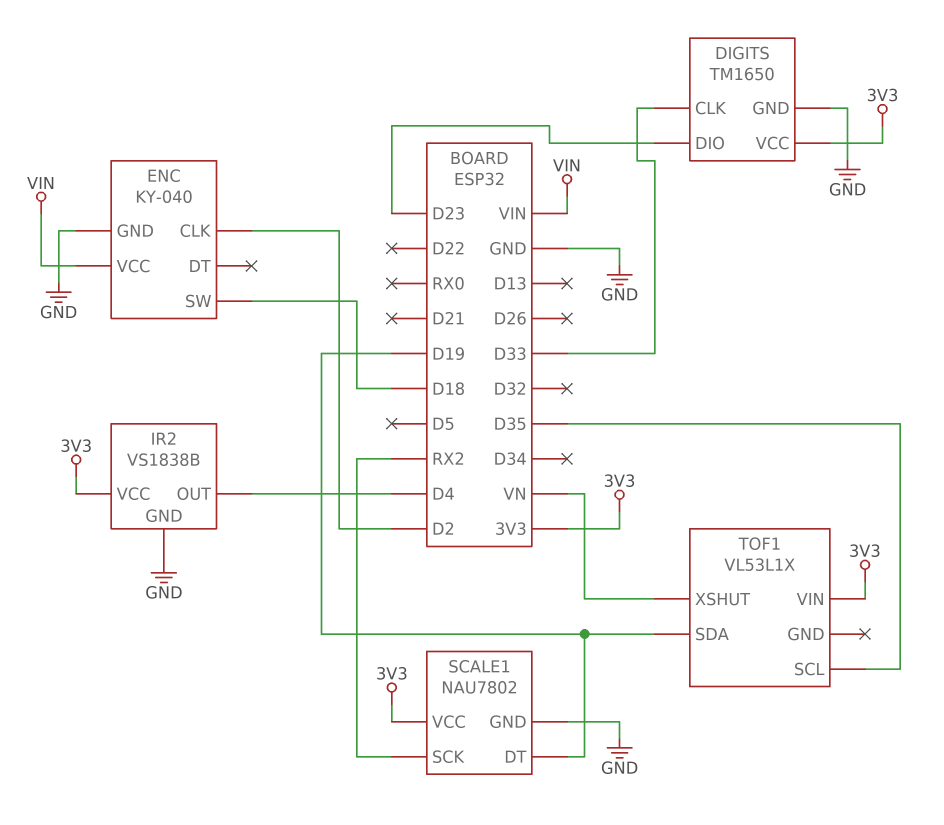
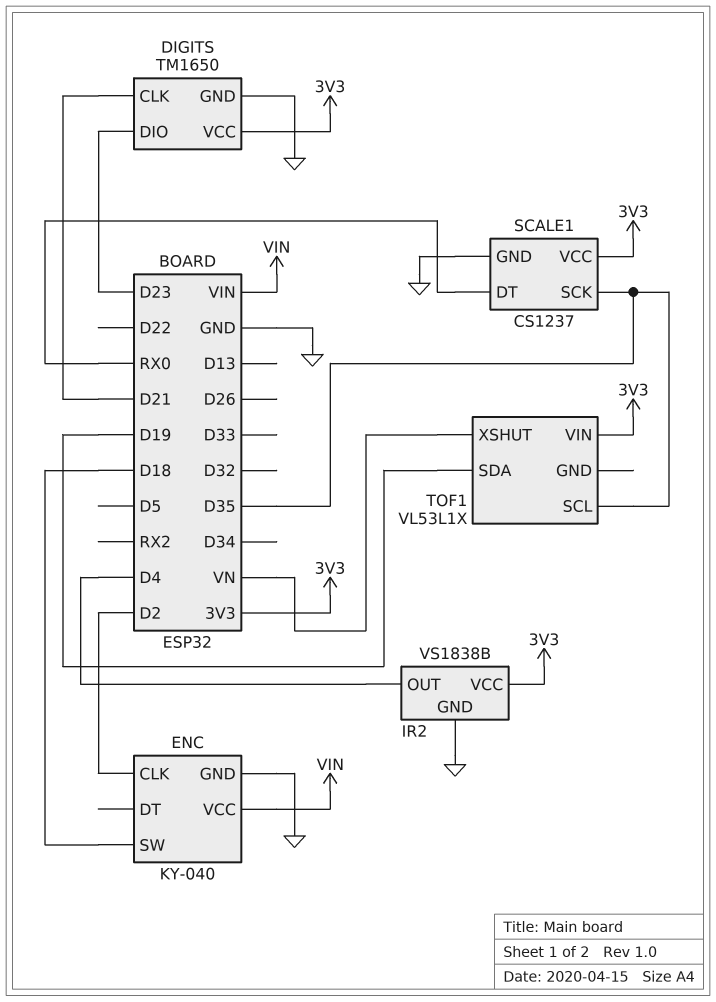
DIGITS pin CLK: D33 -> D21
SCALE1: NAU7802 -> CS1237
SCALE1 pin DT: D19 -> RX0
SCALE1 pin SCK: RX2 -> D35

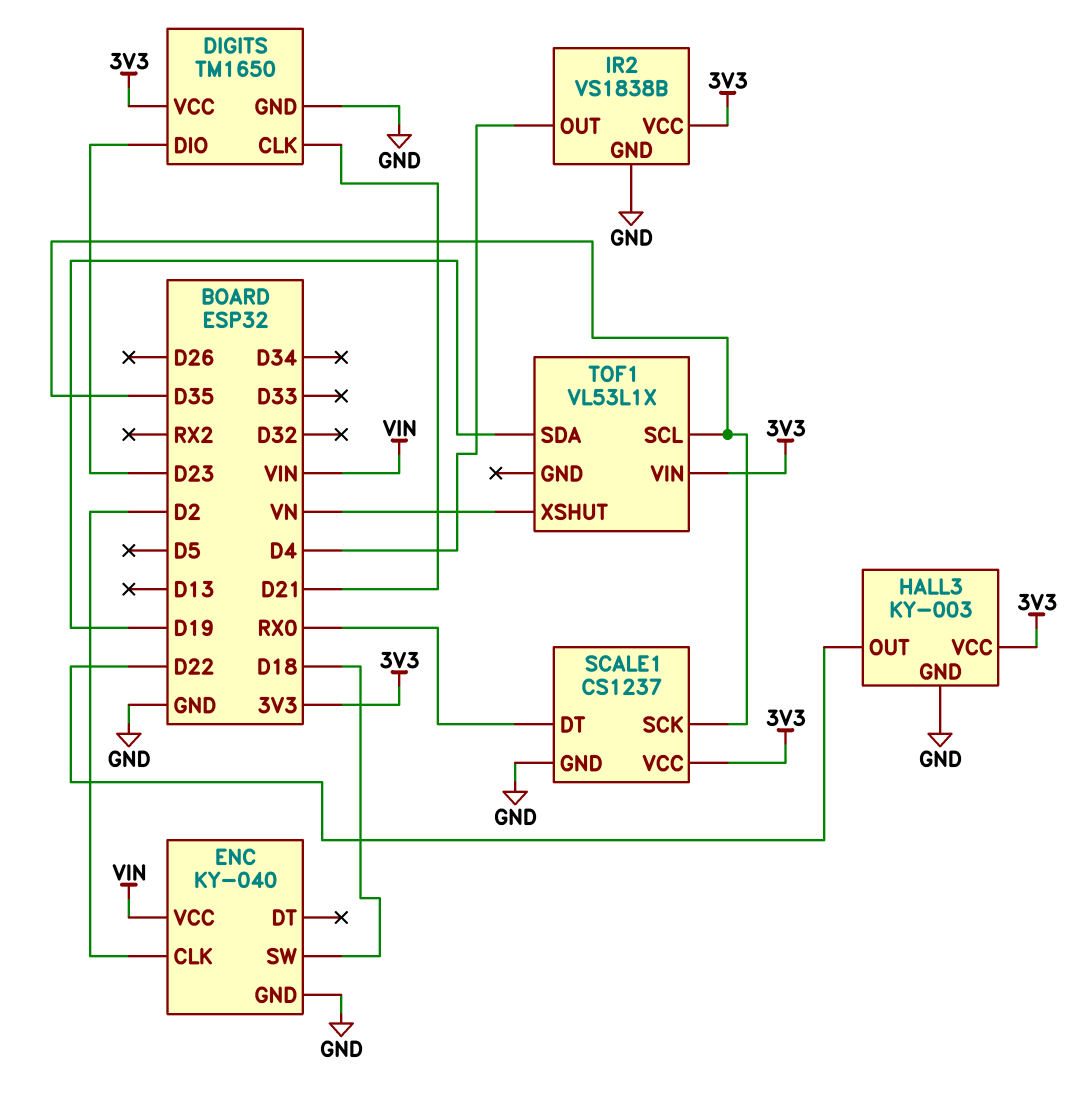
HALL3: none -> KY-003
HALL3 pin GND: none -> GND
HALL3 pin OUT: none -> D22
HALL3 pin VCC: none -> 3V3

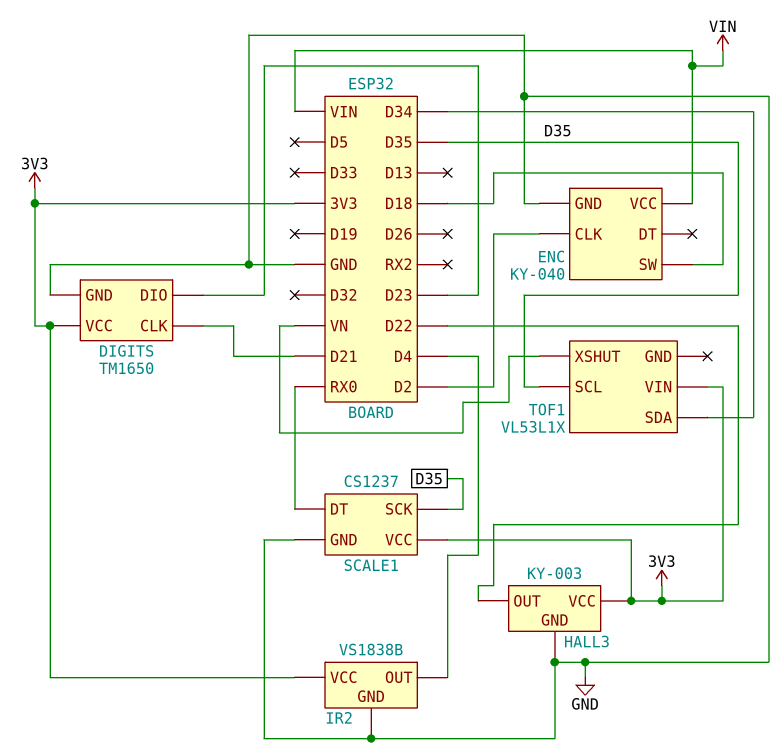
TOF1 pin SDA: D19 -> D34

